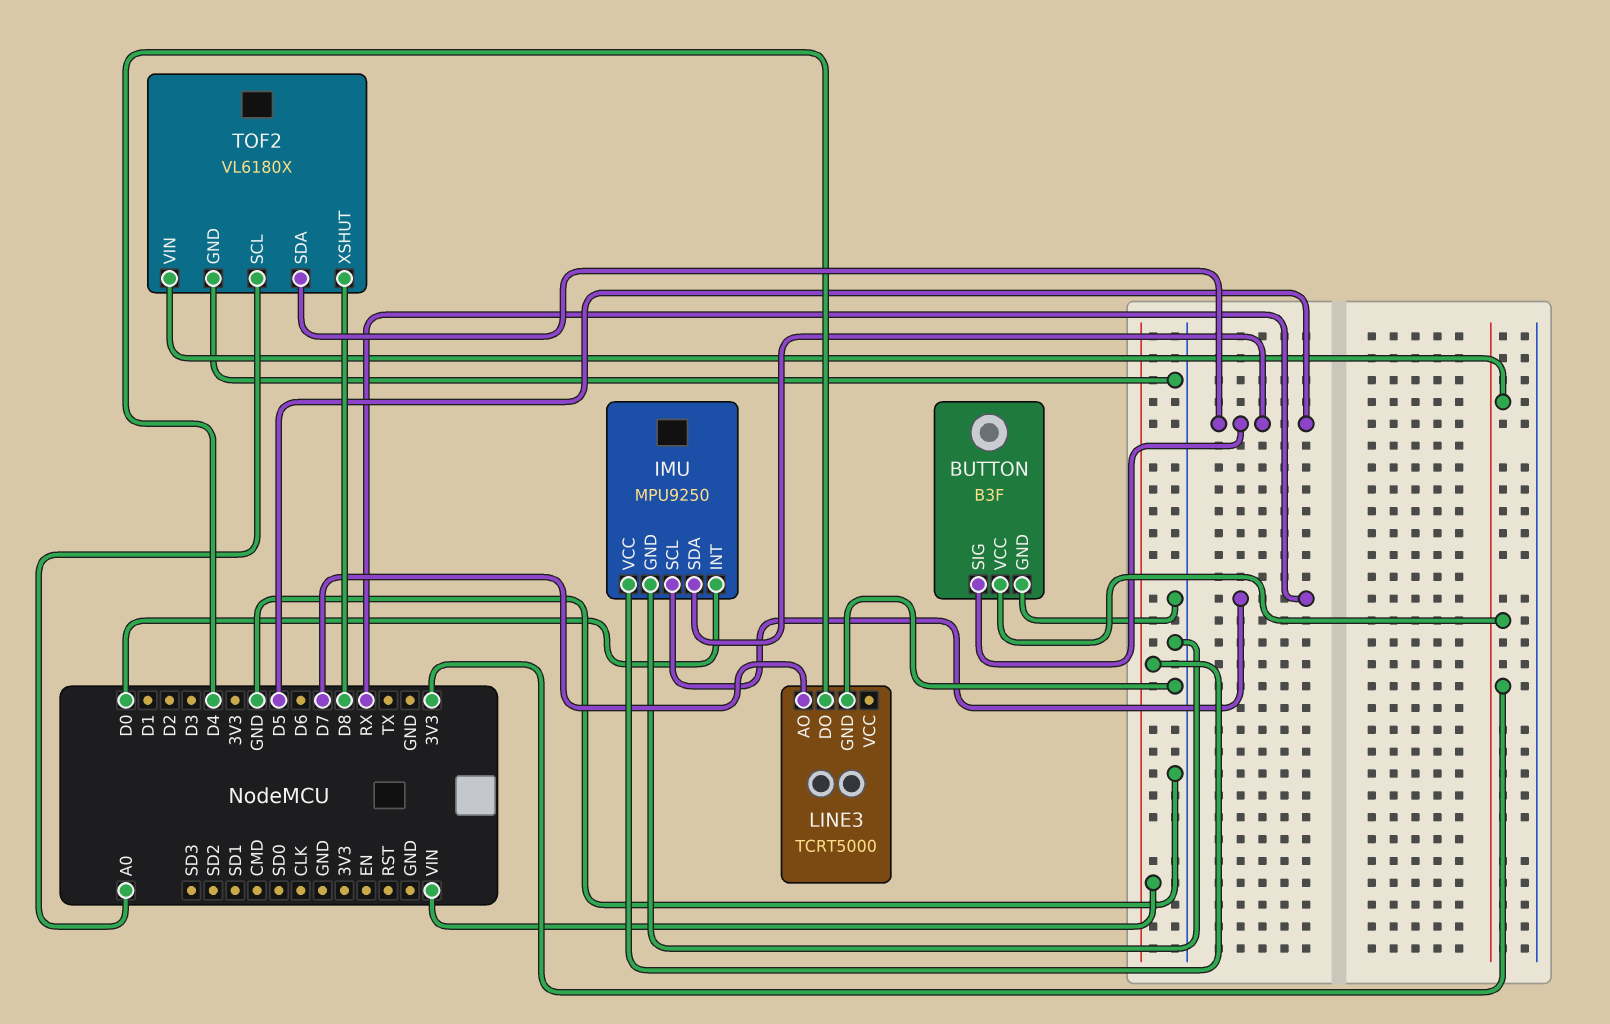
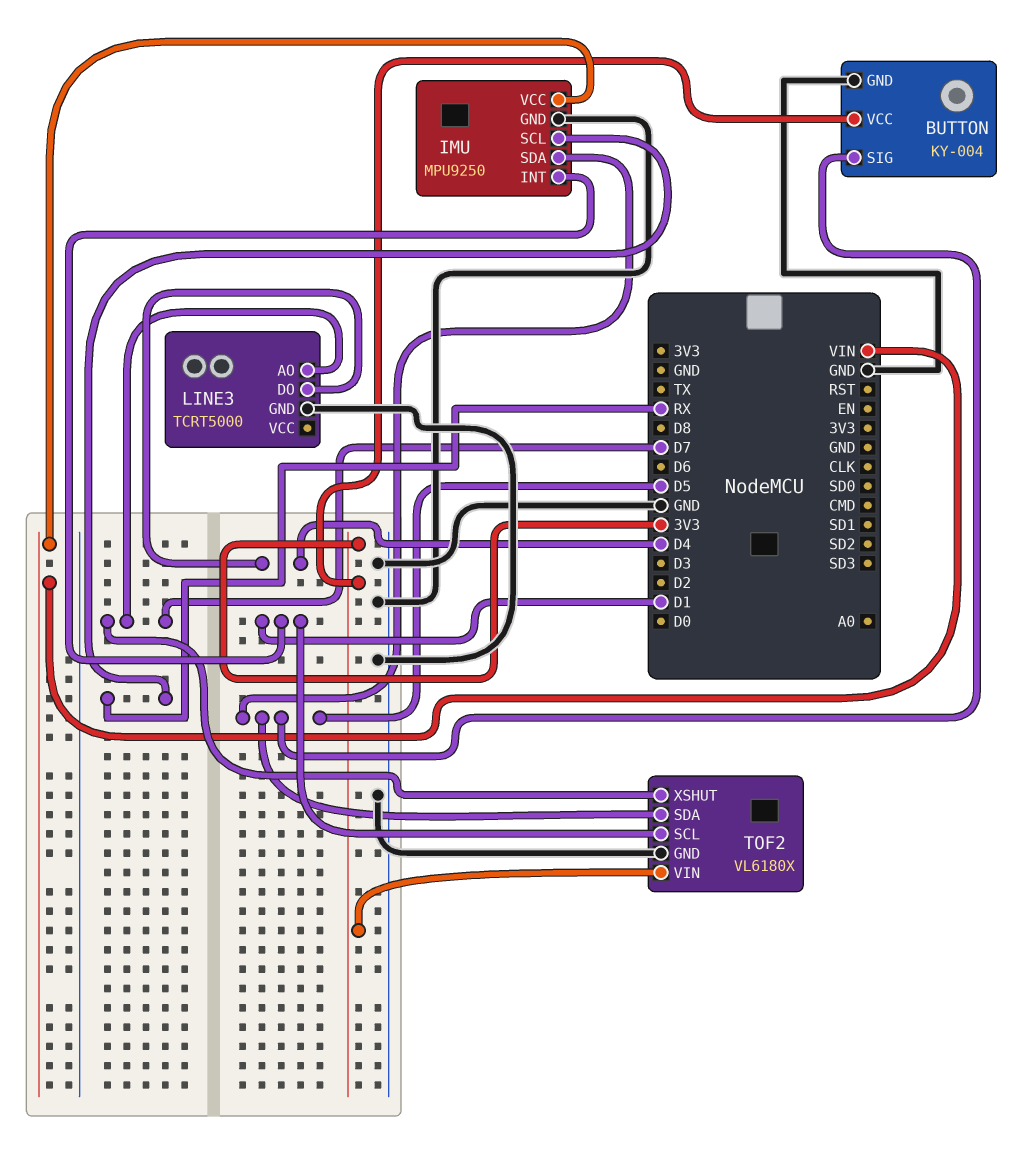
BUTTON: B3F -> KY-004
IMU pin INT: D0 -> D1
TOF2 pin SCL: A0 -> D1
TOF2 pin XSHUT: D8 -> D7

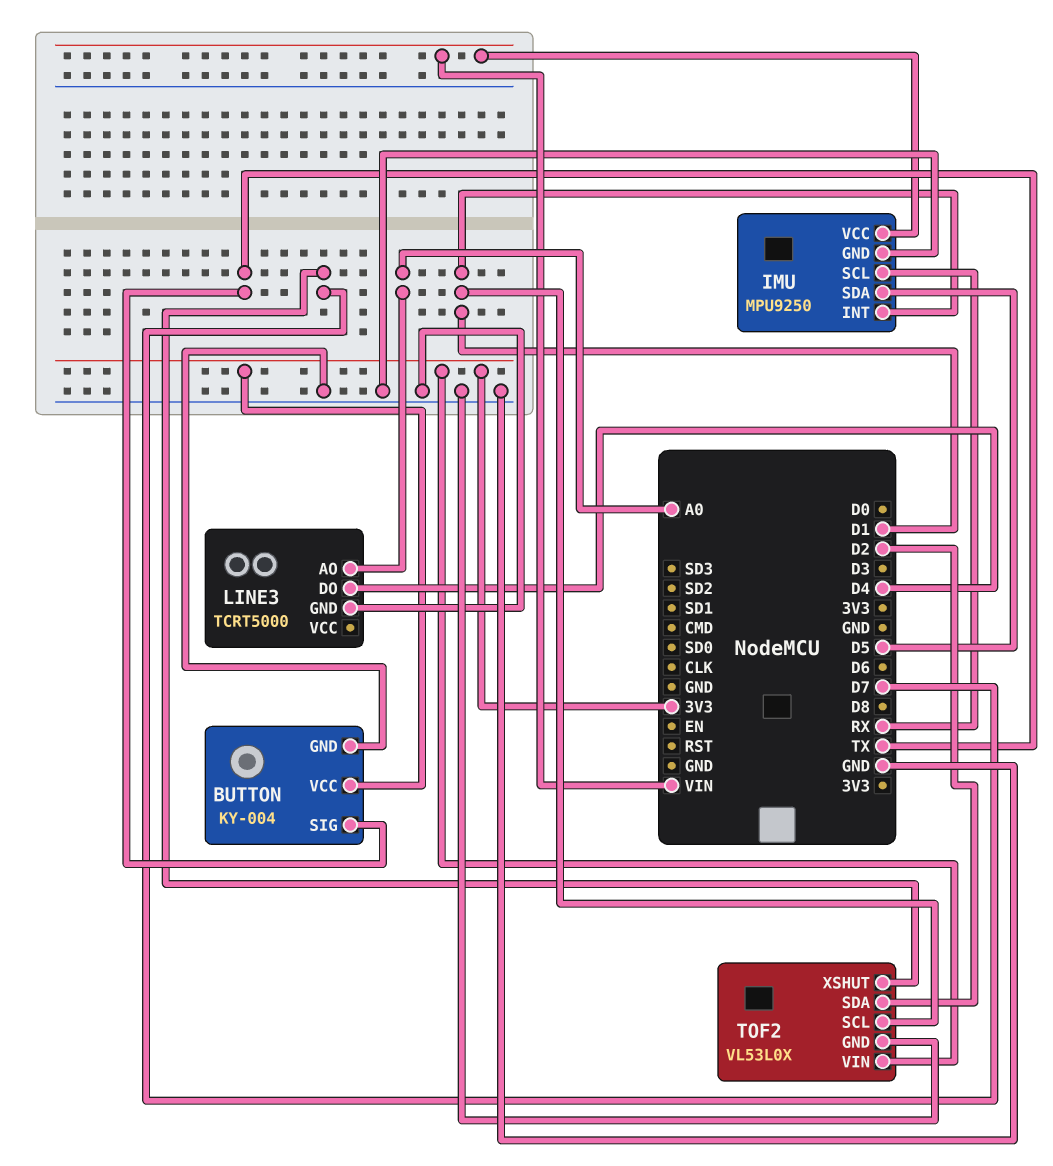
BUTTON pin SIG: D5 -> TX
LINE3 pin AO: D7 -> A0
TOF2: VL6180X -> VL53L0X
TOF2 pin SDA: D5 -> D2

